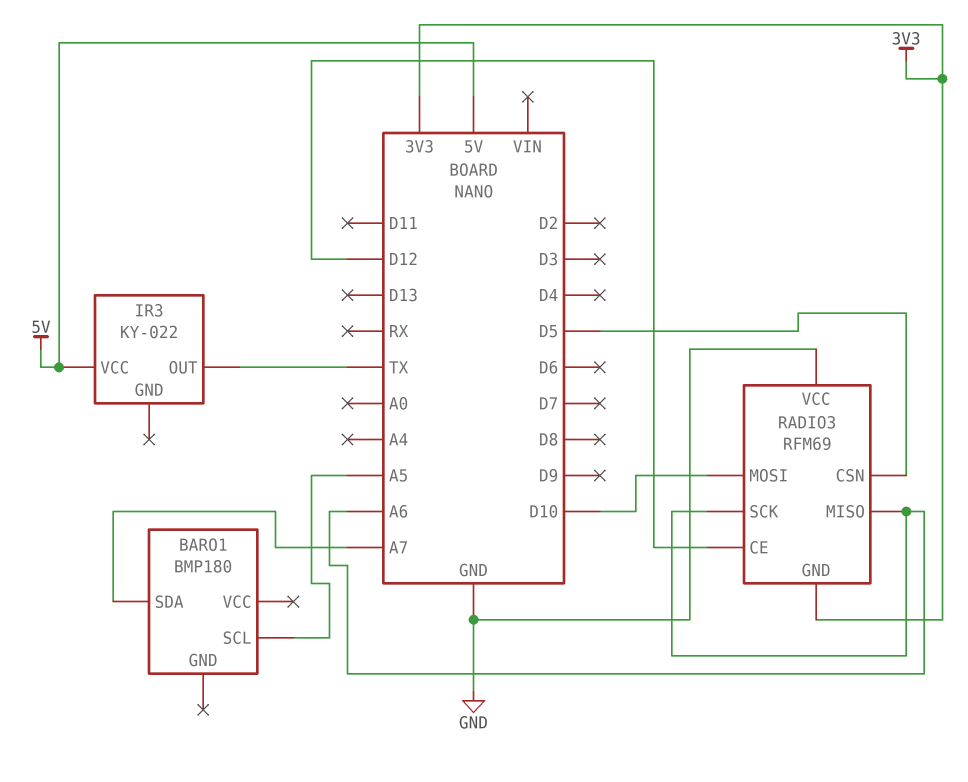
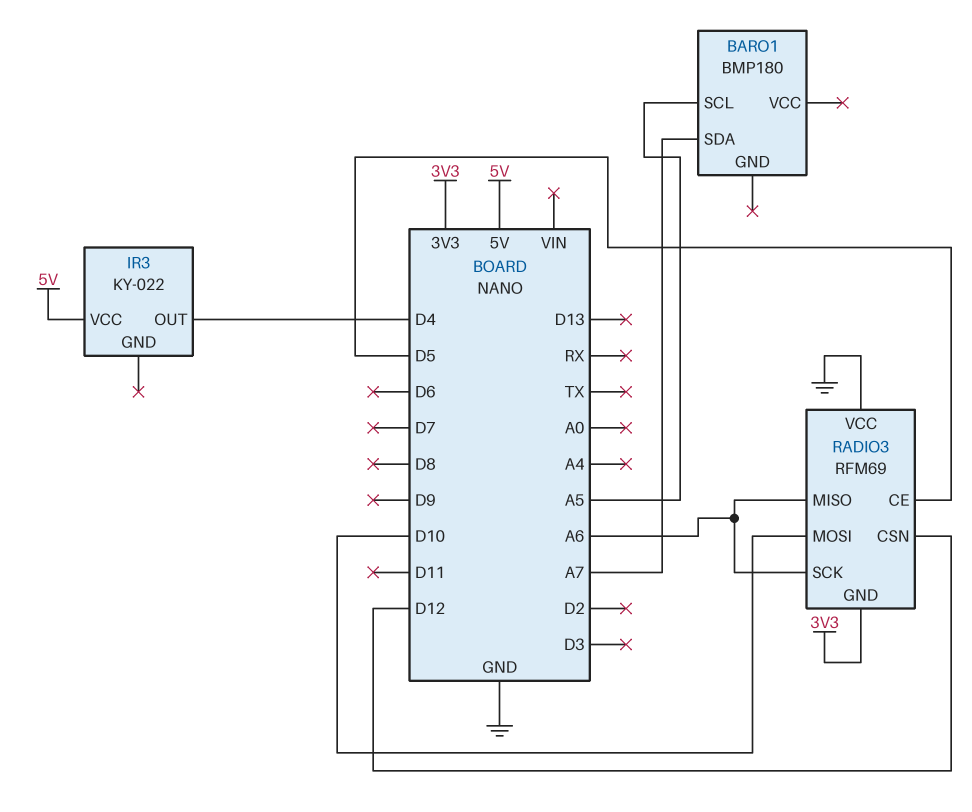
IR3 pin OUT: TX -> D4
RADIO3 pin CE: D12 -> D5
RADIO3 pin CSN: D5 -> D12

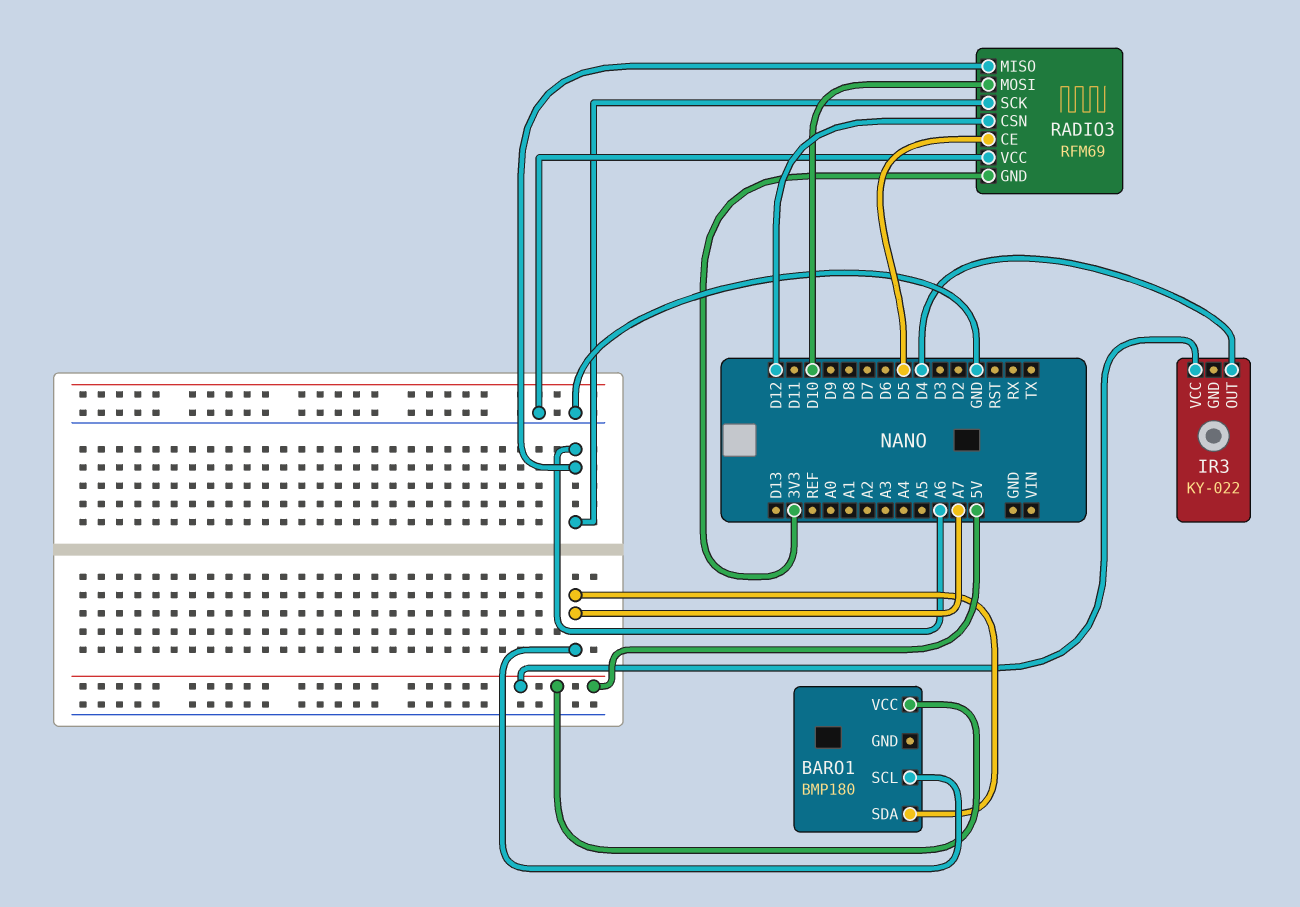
BARO1 pin SCL: A5 -> A7
BARO1 pin VCC: none -> 5V

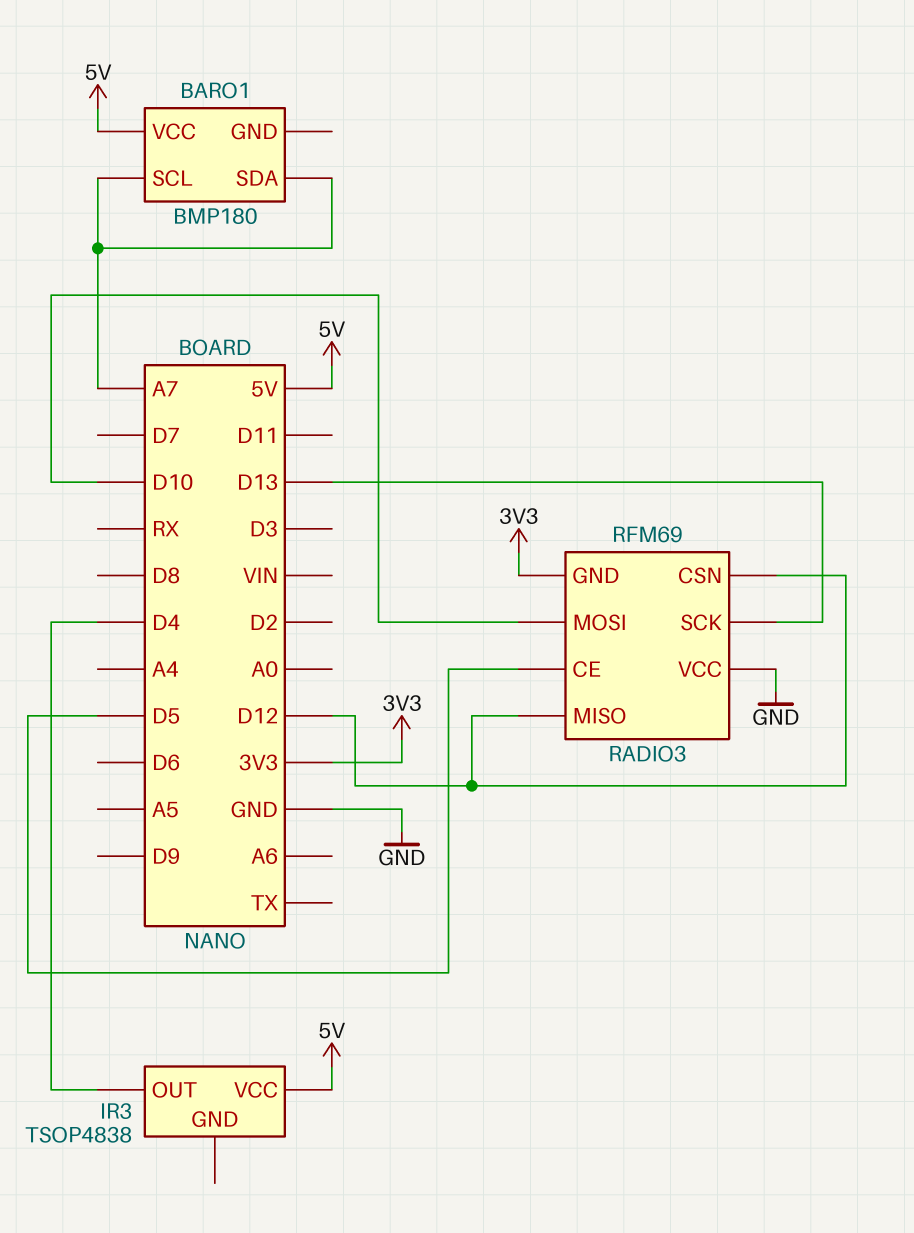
IR3: KY-022 -> TSOP4838
RADIO3 pin MISO: A6 -> D12
RADIO3 pin SCK: A6 -> D13

